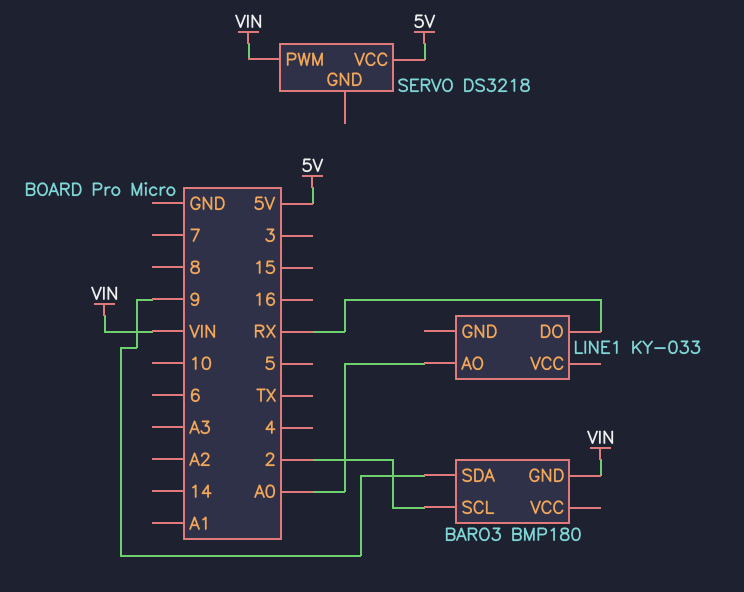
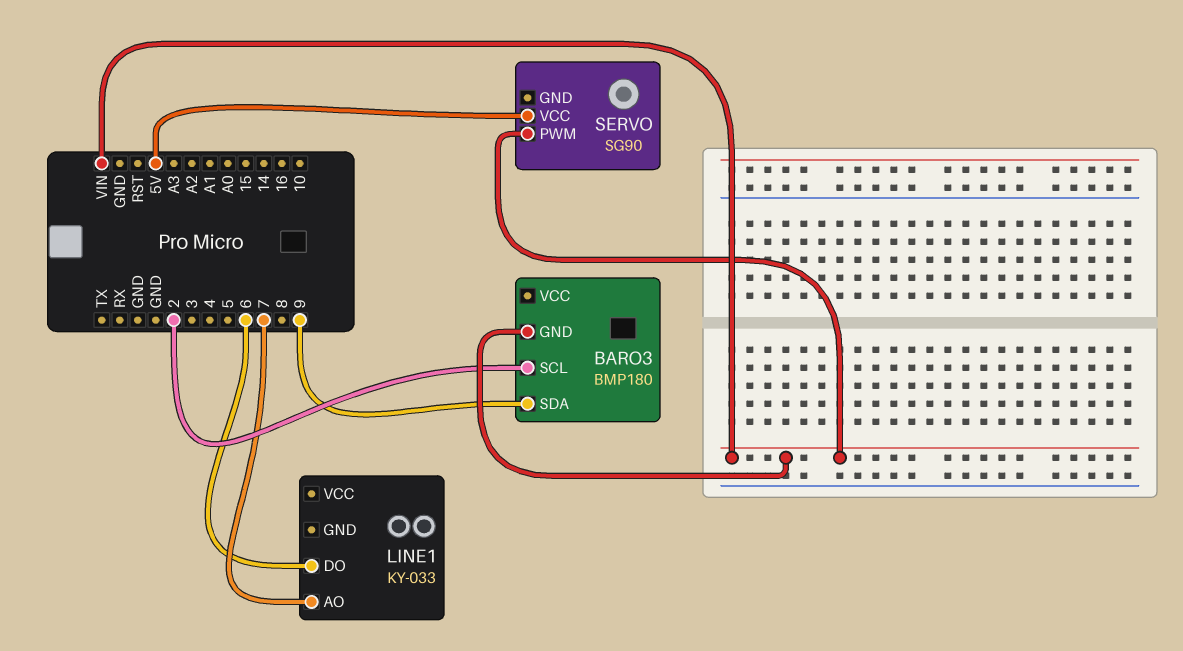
LINE1 pin AO: A0 -> 7
LINE1 pin DO: RX -> 6
SERVO: DS3218 -> SG90

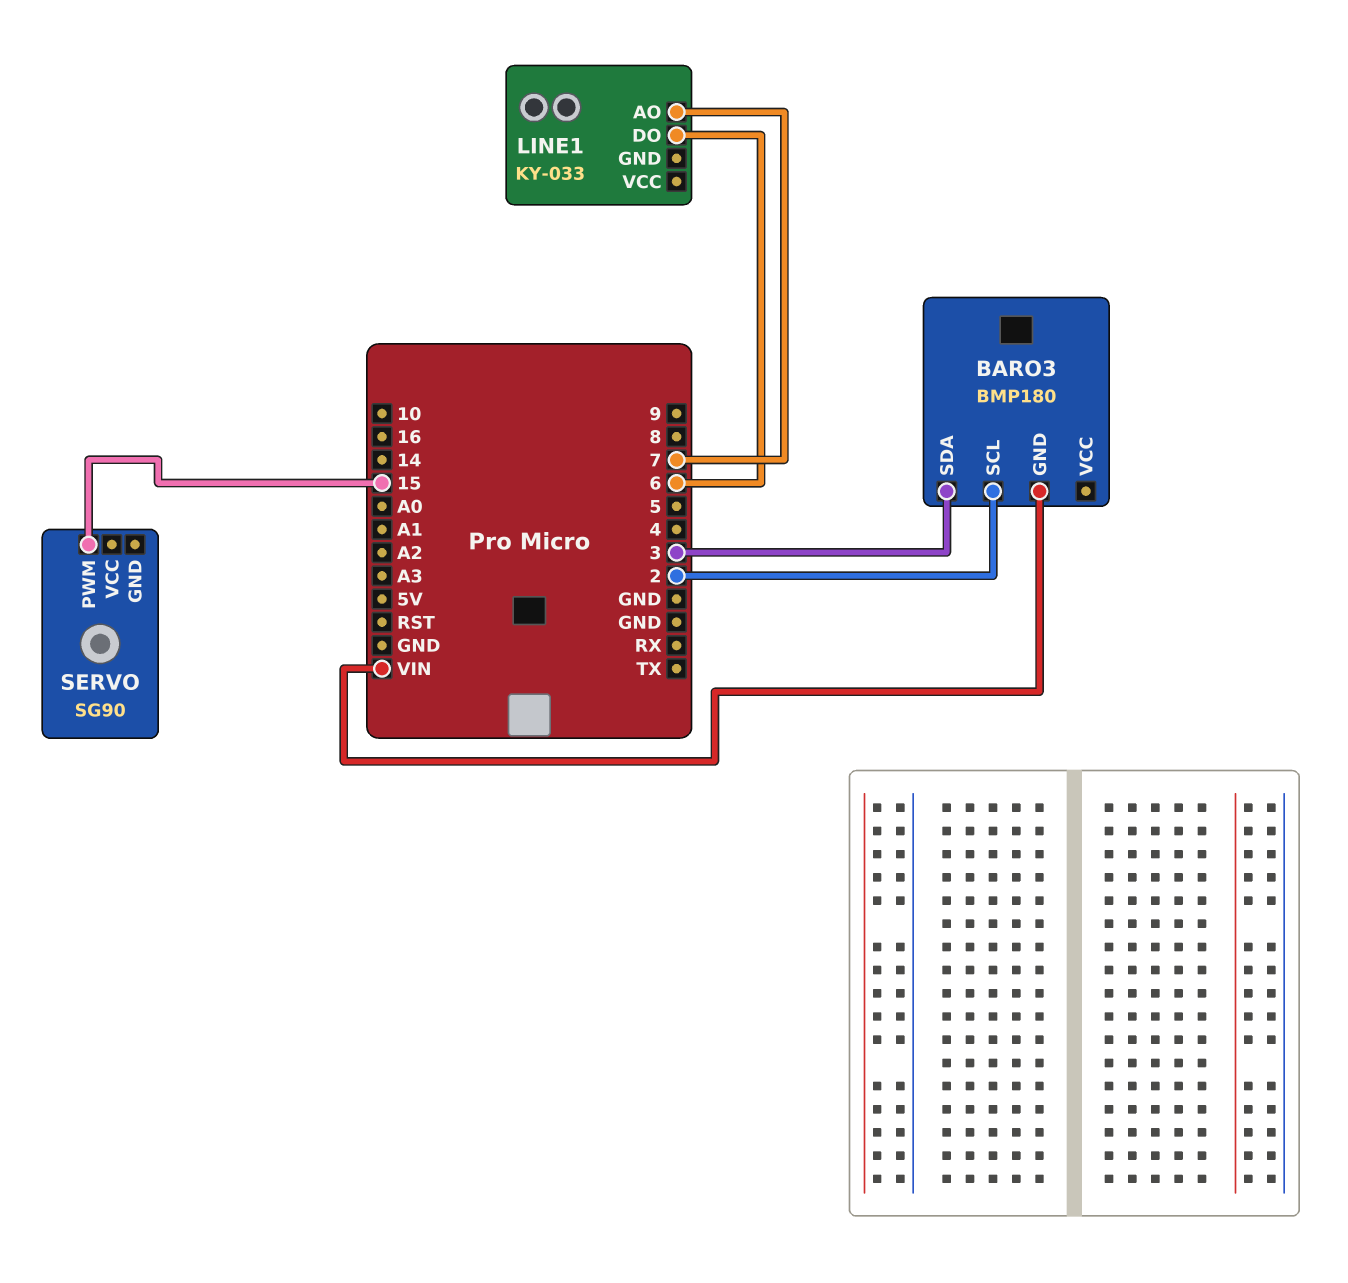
BARO3 pin SDA: 9 -> 3
SERVO pin PWM: VIN -> 15
SERVO pin VCC: 5V -> none

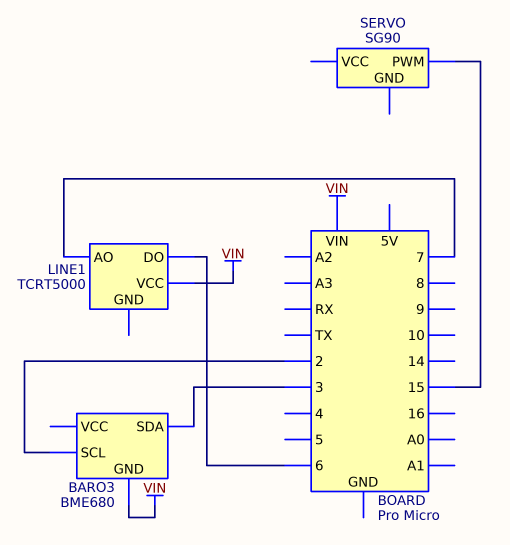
BARO3: BMP180 -> BME680
LINE1: KY-033 -> TCRT5000
LINE1 pin VCC: none -> VIN

